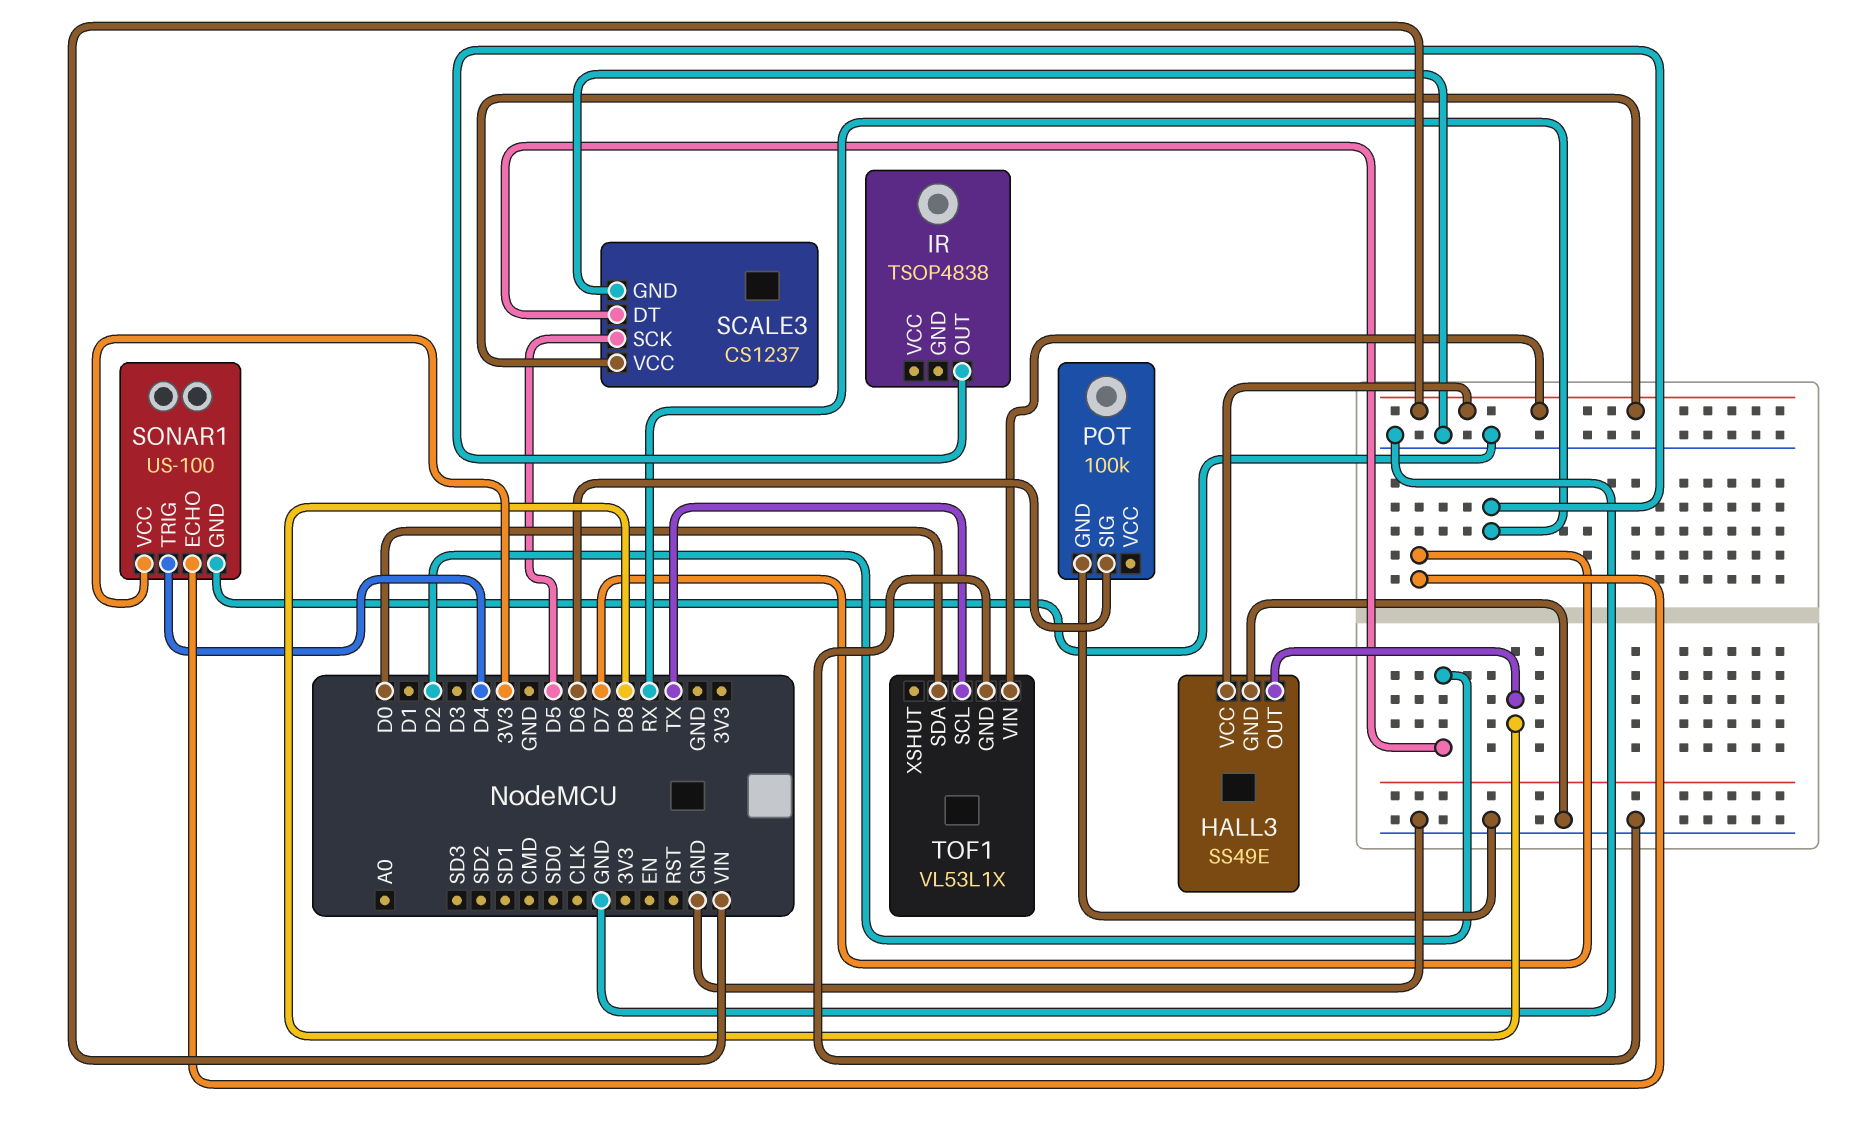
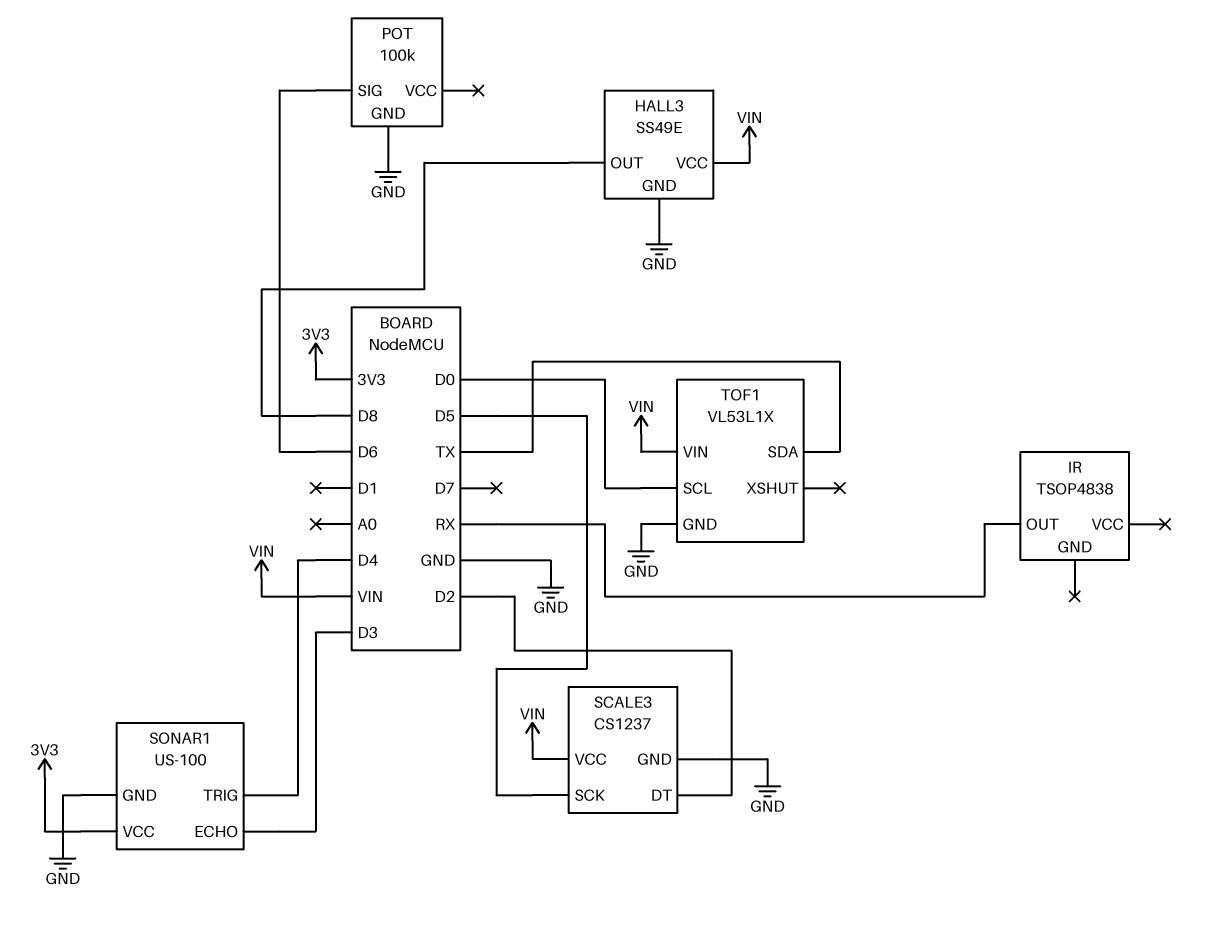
SONAR1 pin ECHO: D7 -> D3
TOF1 pin SCL: TX -> D0
TOF1 pin SDA: D0 -> TX

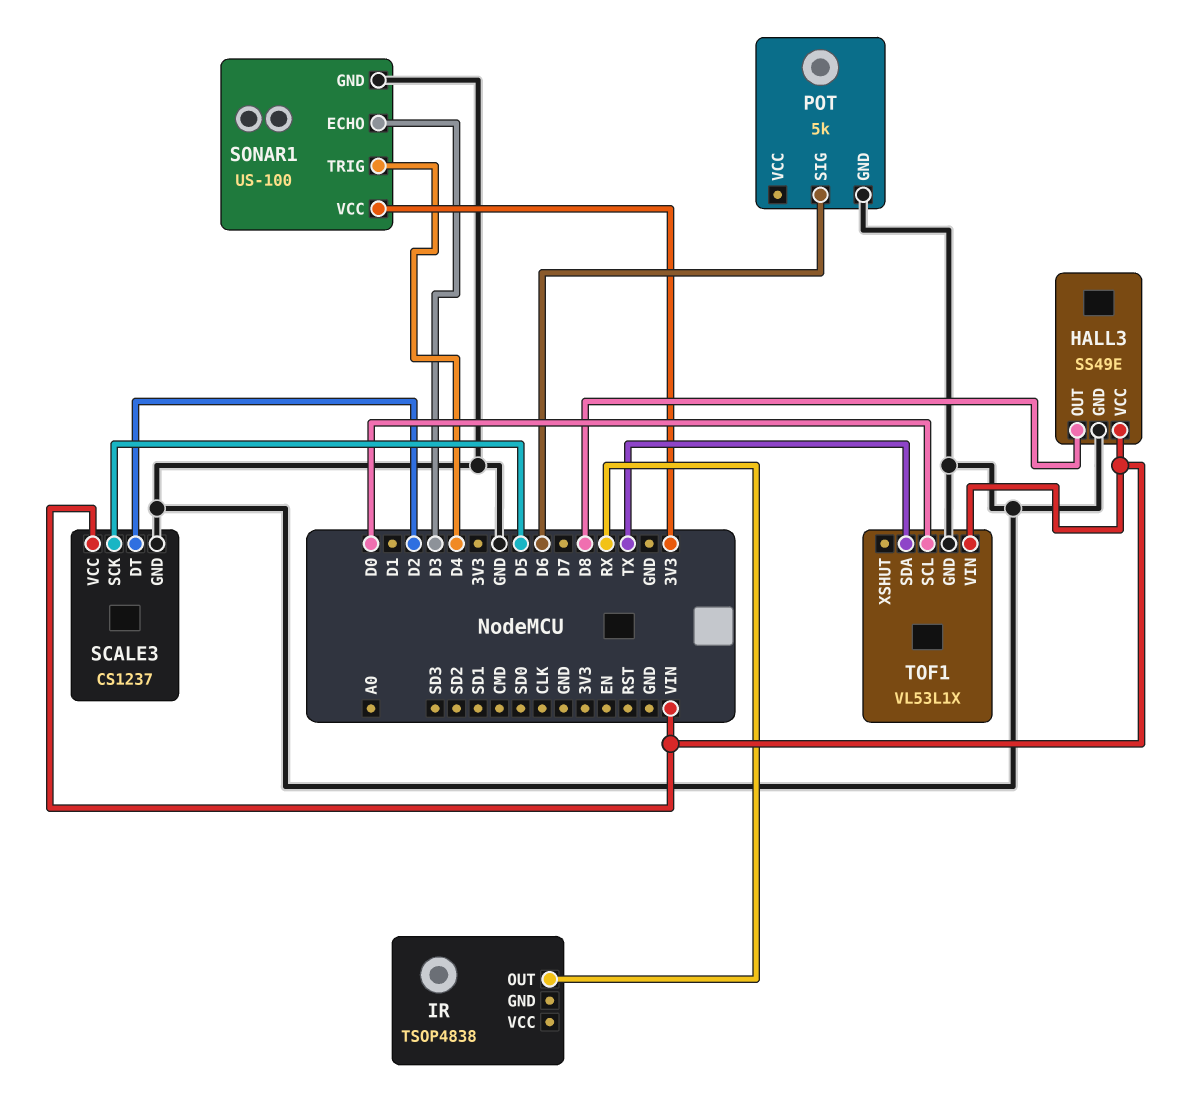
POT: 100k -> 5k

